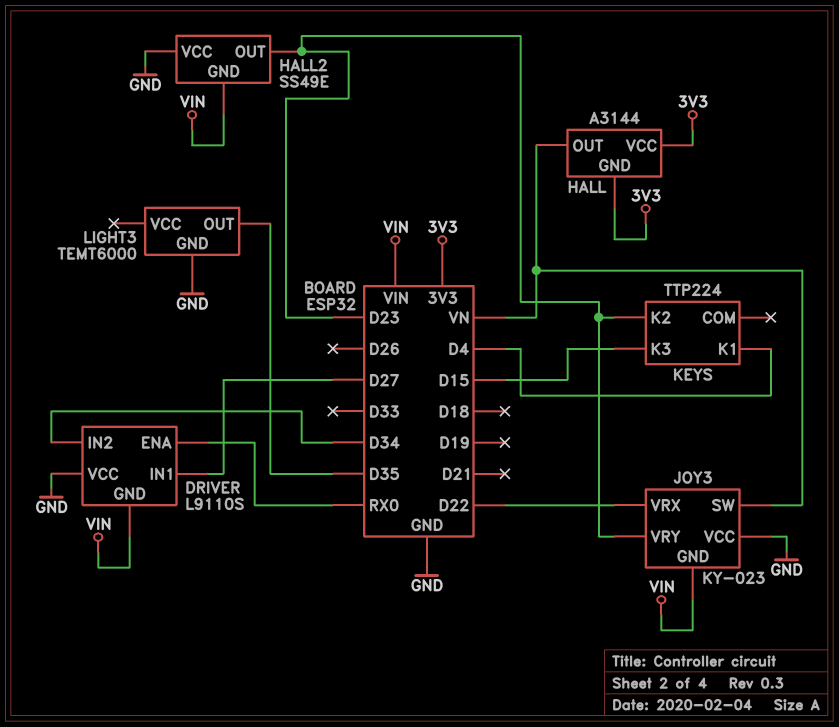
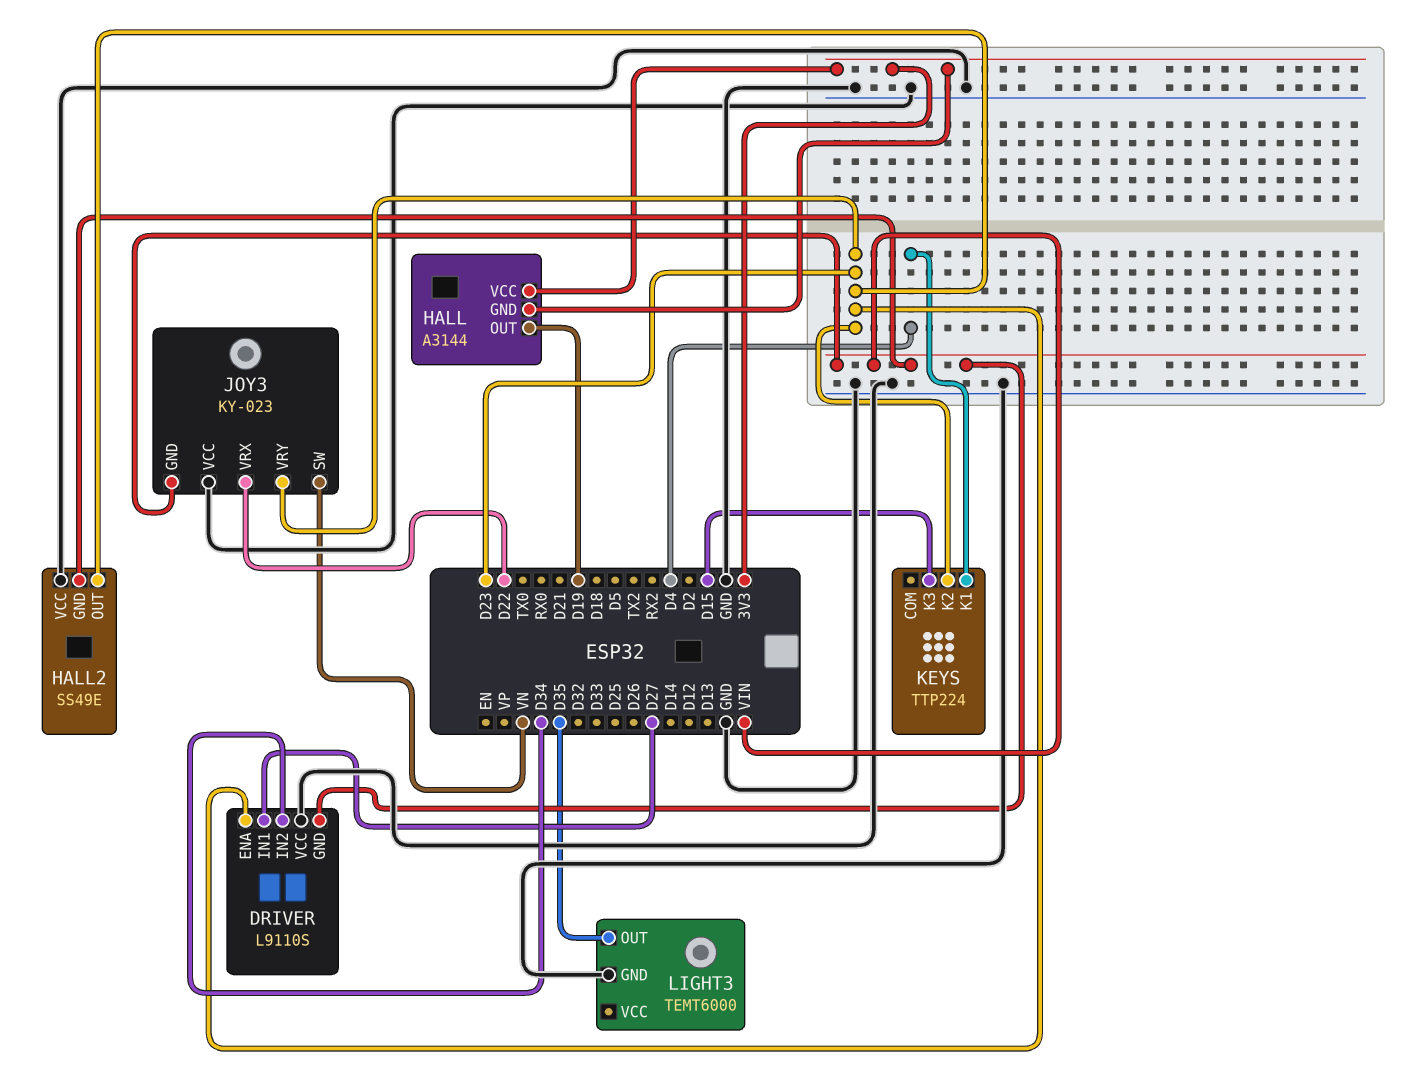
DRIVER pin ENA: RX0 -> D23
HALL pin OUT: VN -> D19

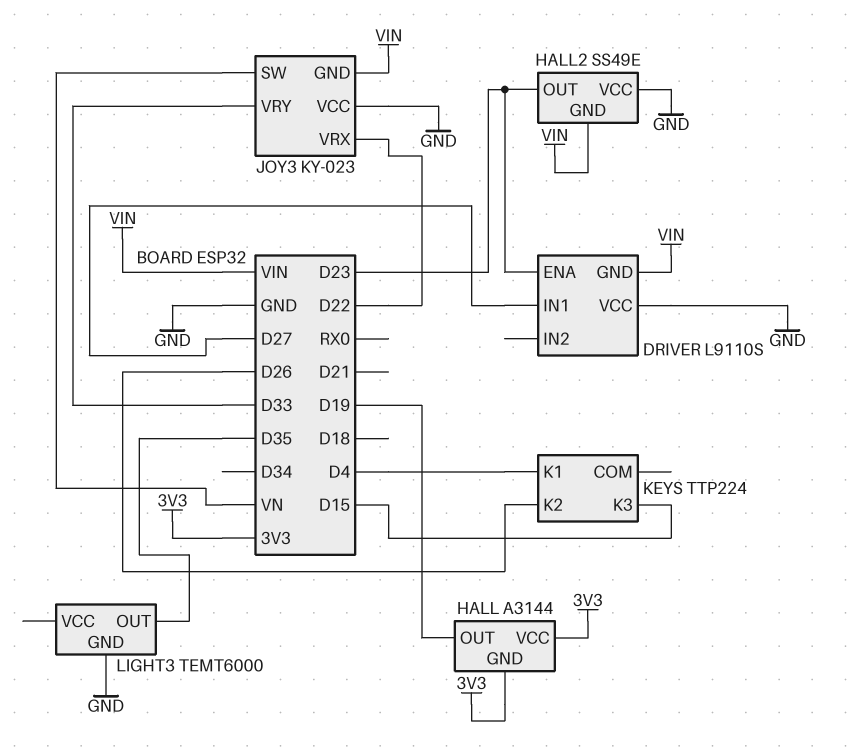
DRIVER pin IN2: D34 -> none
JOY3 pin VRY: D23 -> D33
KEYS pin K2: D23 -> D26

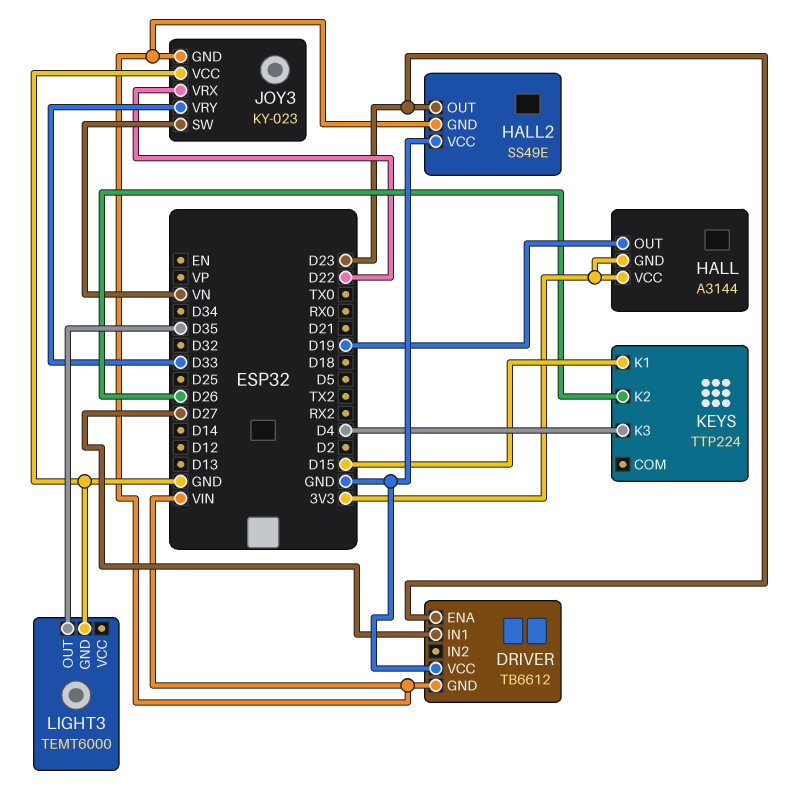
DRIVER: L9110S -> TB6612
KEYS pin K1: D4 -> D15
KEYS pin K3: D15 -> D4

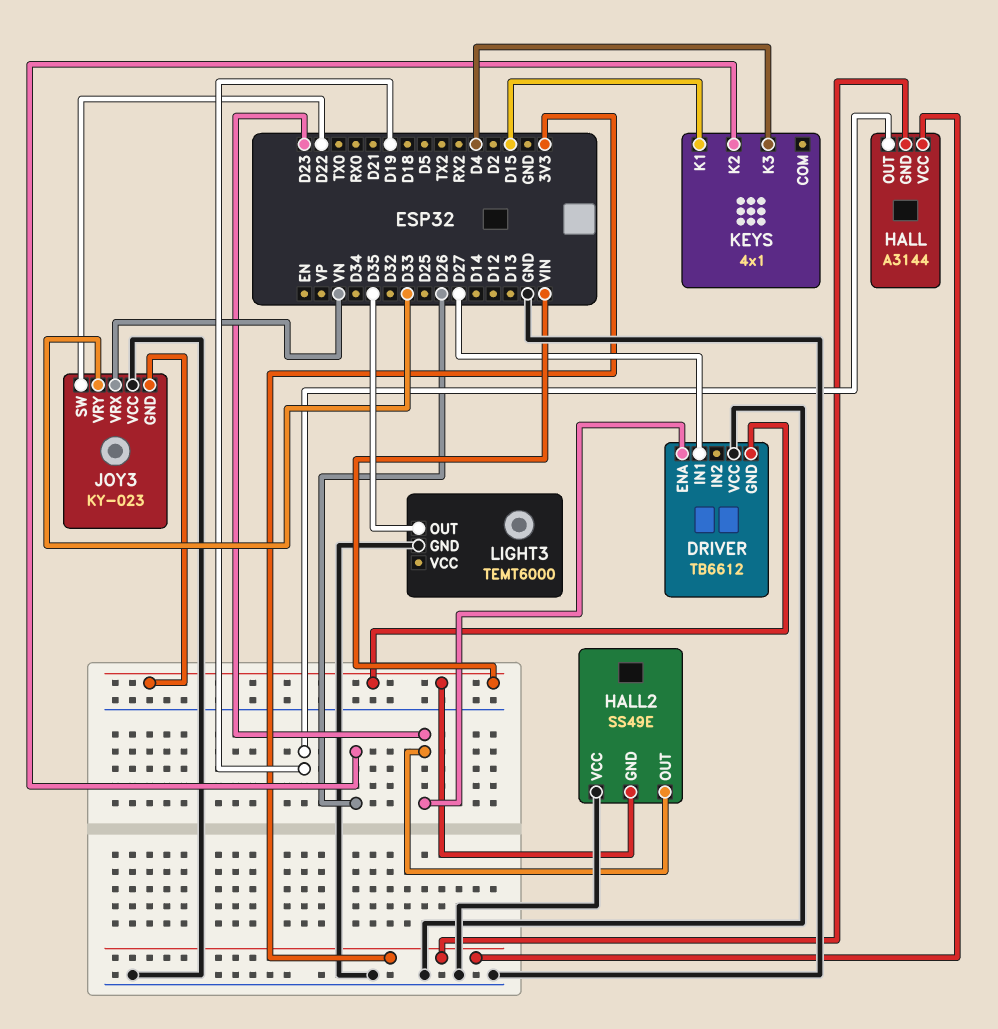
JOY3 pin SW: VN -> D22
JOY3 pin VRX: D22 -> VN
KEYS: TTP224 -> 4x1

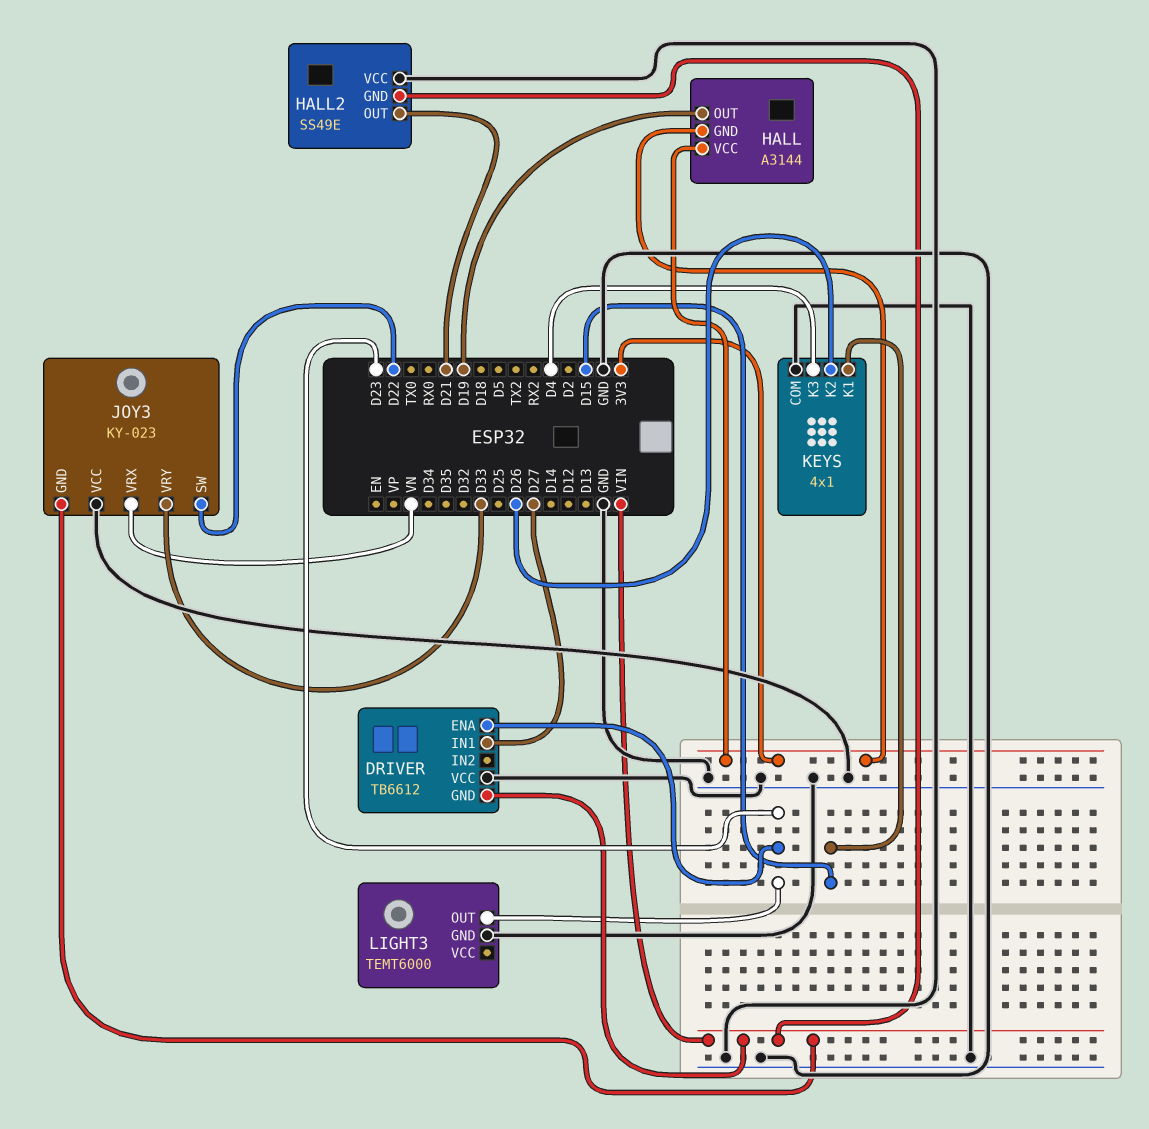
HALL2 pin OUT: D23 -> D21
KEYS pin COM: none -> GND
LIGHT3 pin OUT: D35 -> D23

